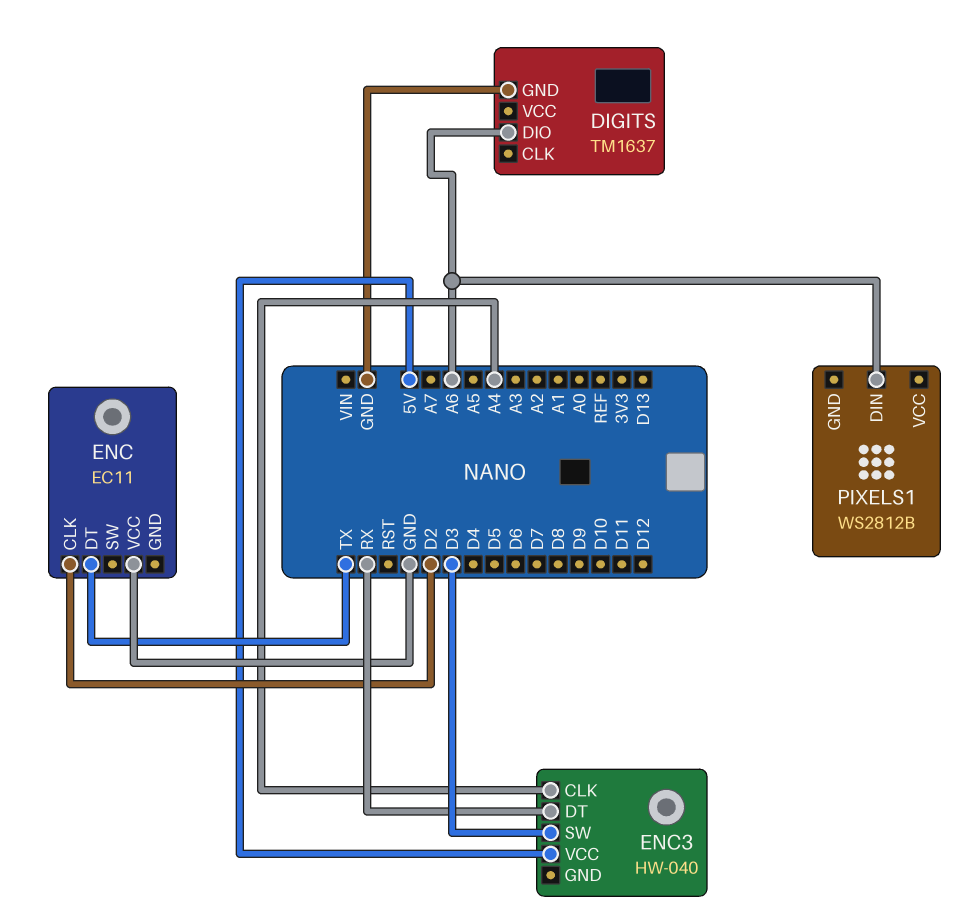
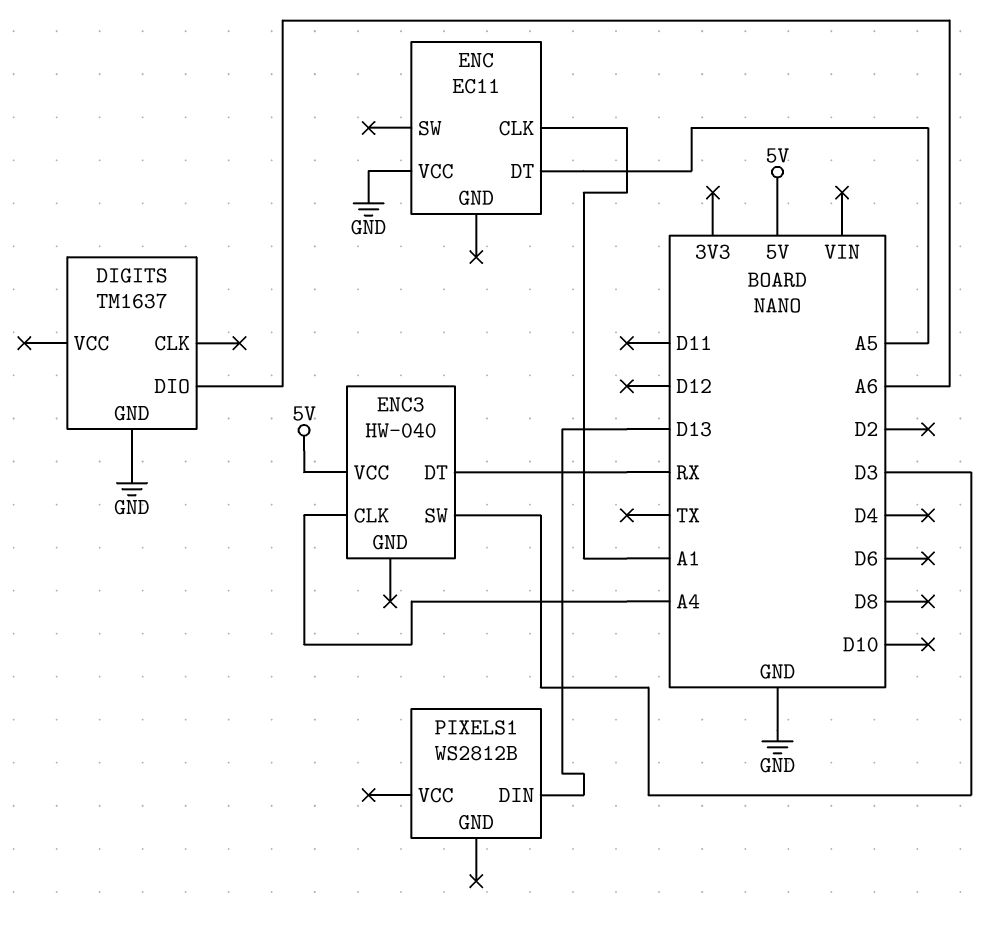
ENC pin CLK: D2 -> A1
ENC pin DT: TX -> A5
PIXELS1 pin DIN: A6 -> D13

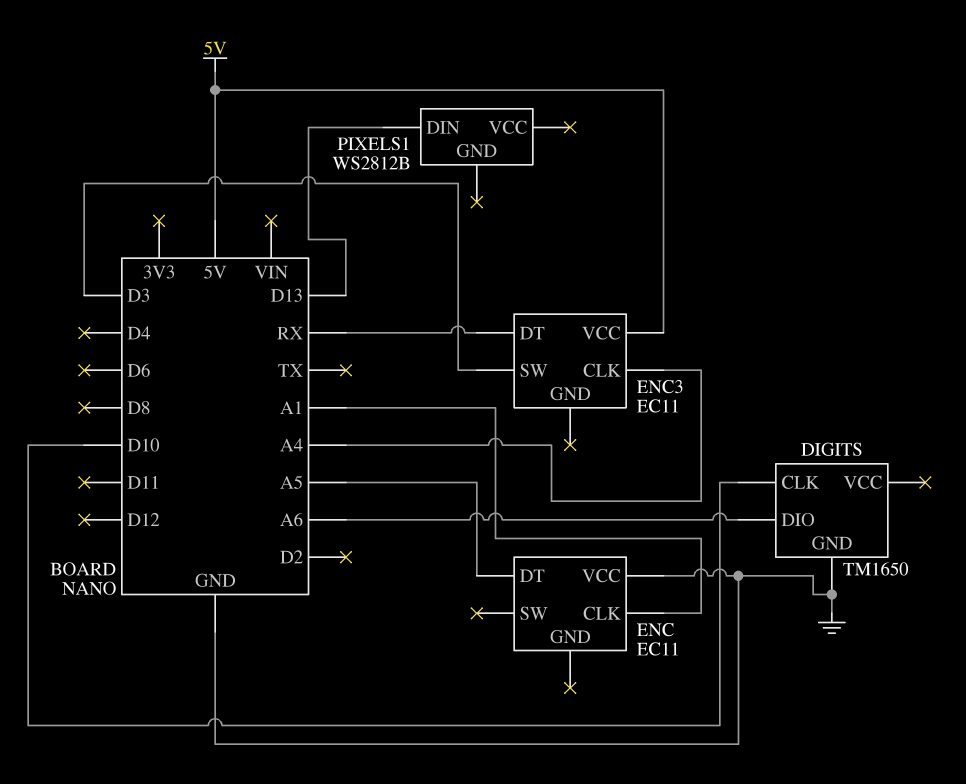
DIGITS: TM1637 -> TM1650
DIGITS pin CLK: none -> D10
ENC3: HW-040 -> EC11

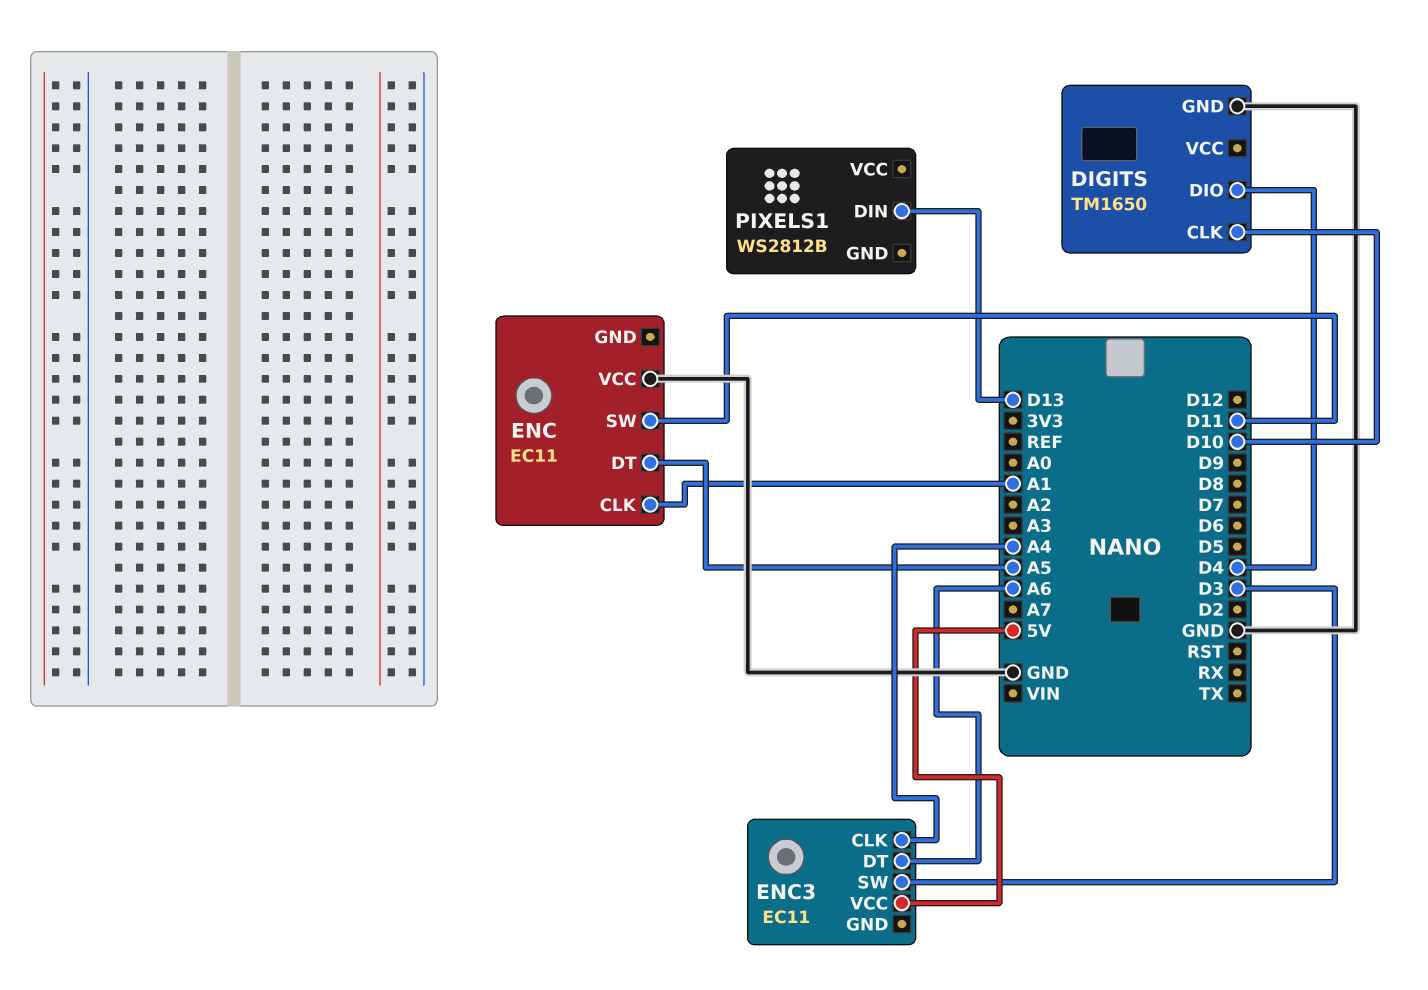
DIGITS pin DIO: A6 -> D4
ENC pin SW: none -> D11
ENC3 pin DT: RX -> A6

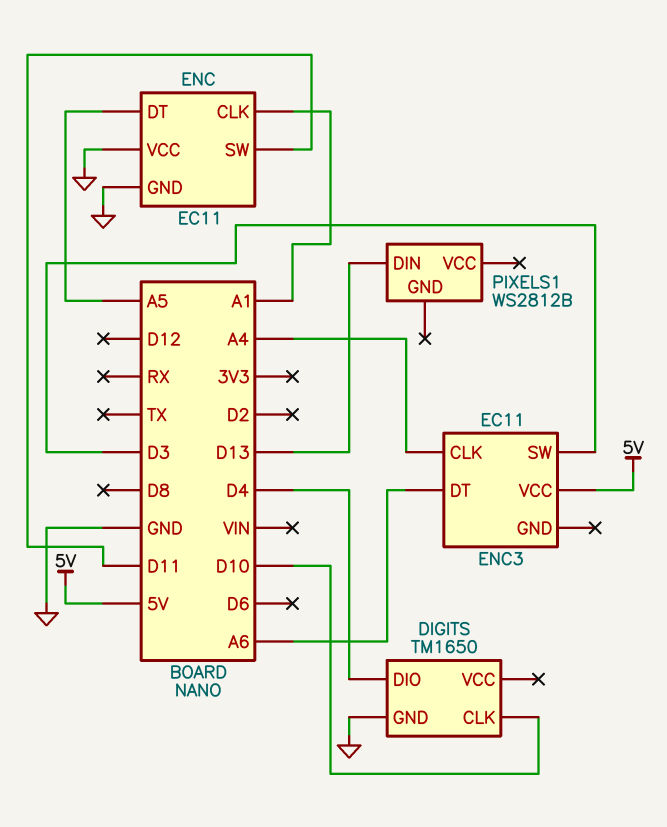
ENC pin GND: none -> GND

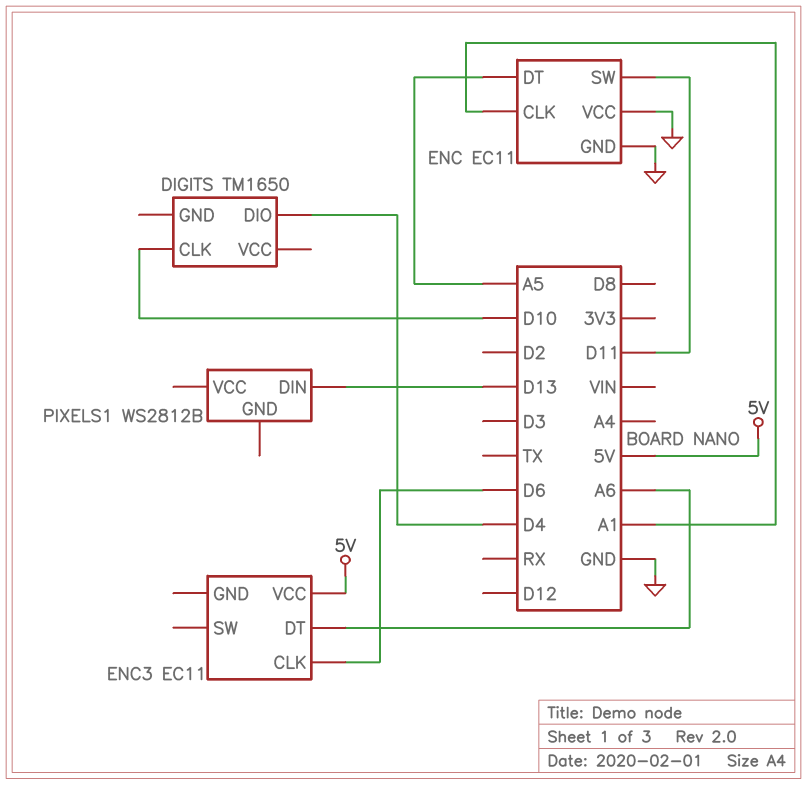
DIGITS pin GND: GND -> none
ENC3 pin CLK: A4 -> D6
ENC3 pin SW: D3 -> none

